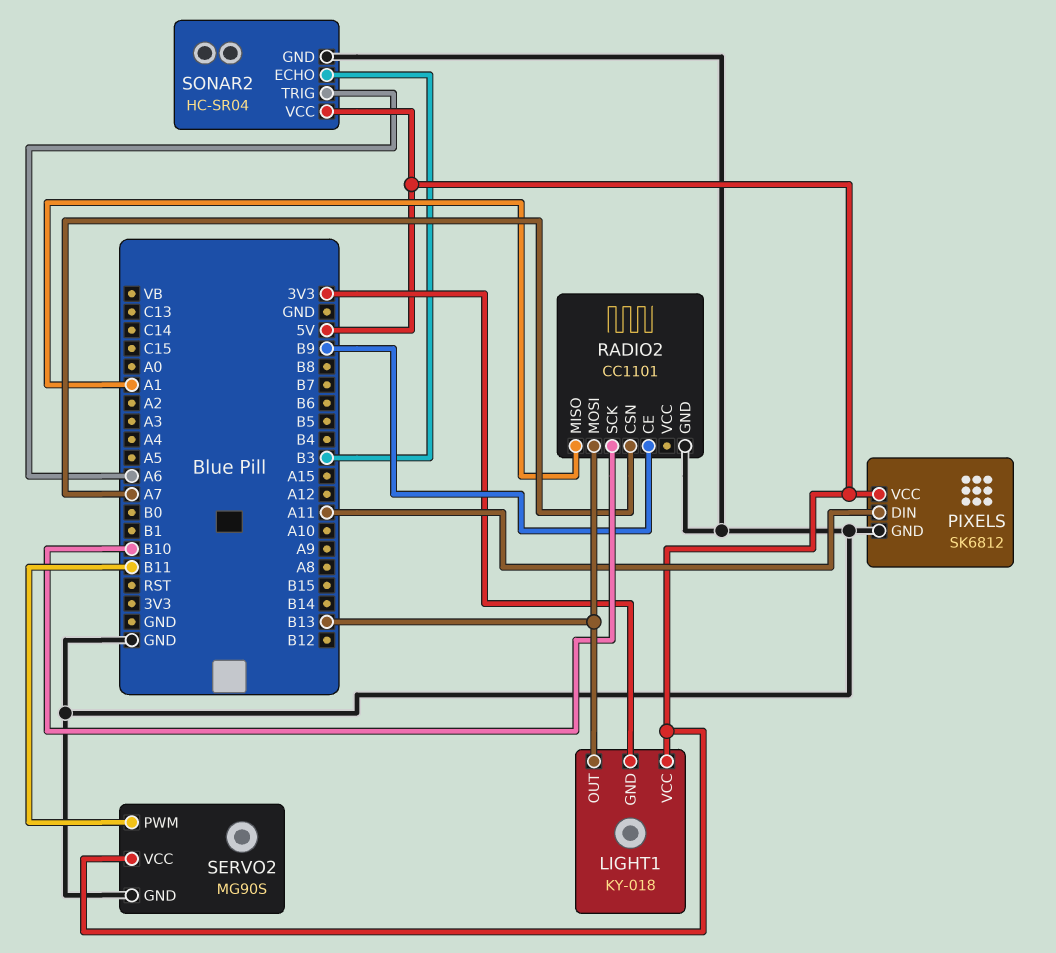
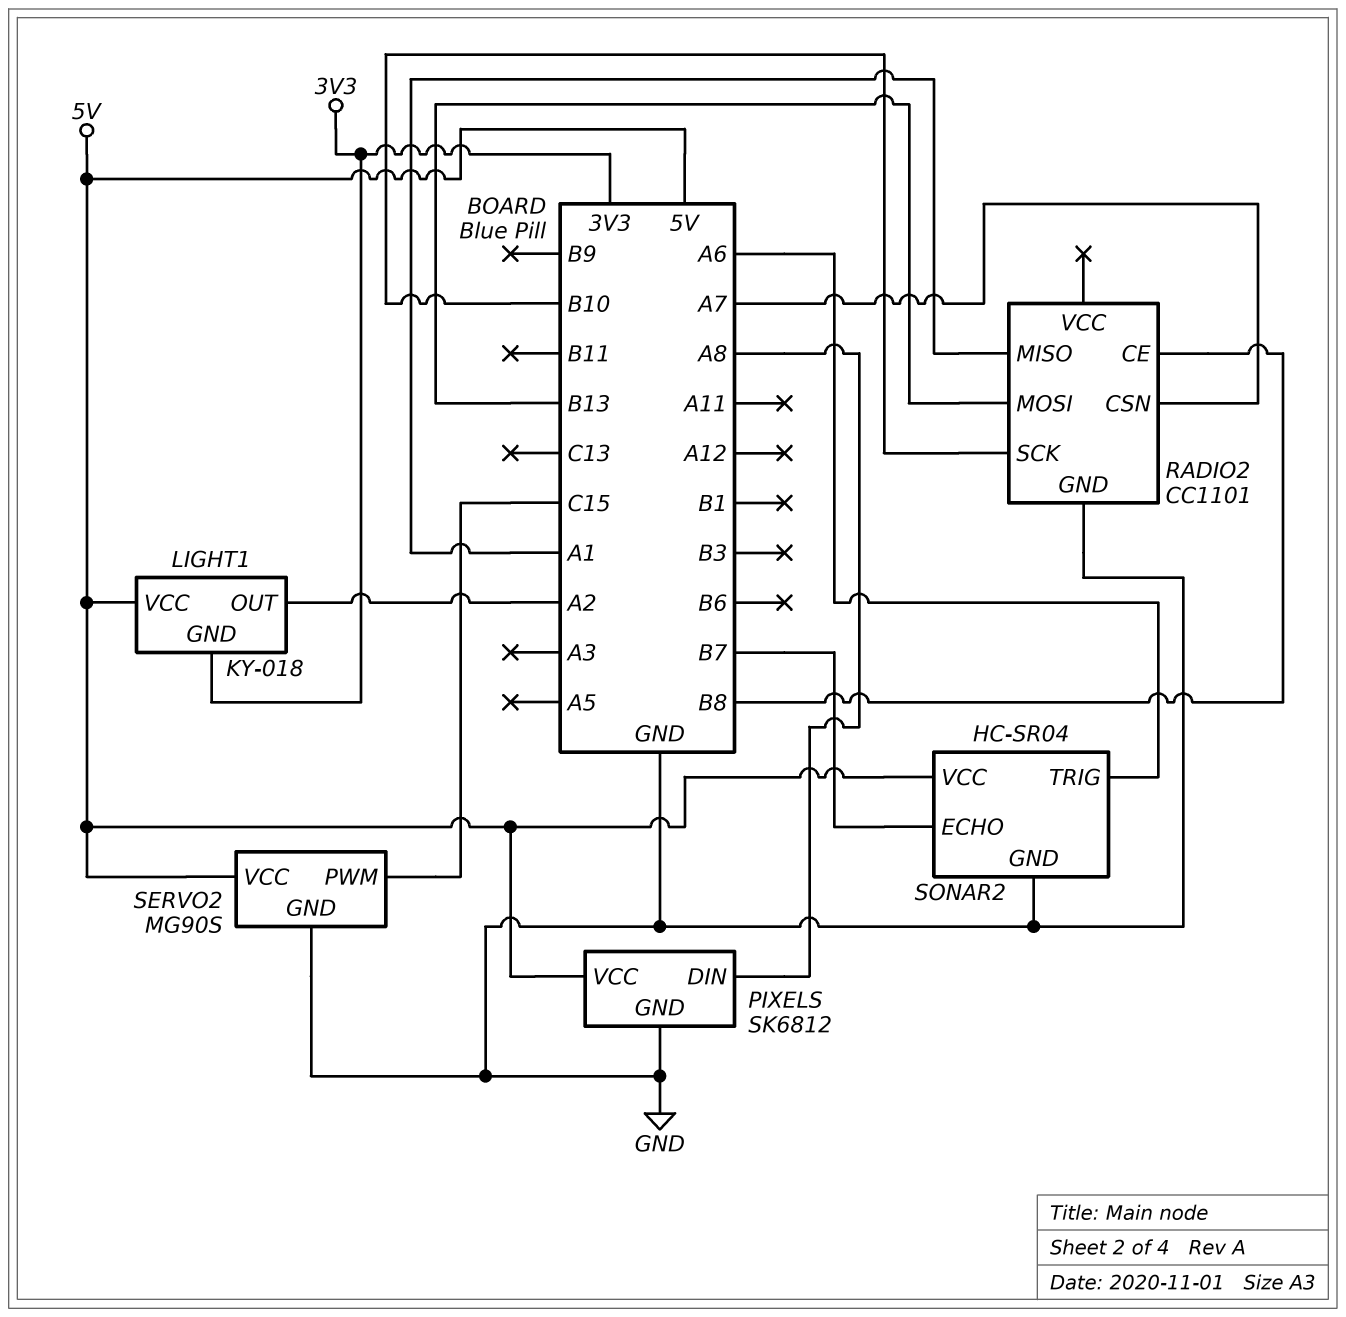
LIGHT1 pin OUT: B13 -> A2
PIXELS pin DIN: A11 -> A8
RADIO2 pin CE: B9 -> B8
SERVO2 pin PWM: B11 -> C15
SONAR2 pin ECHO: B3 -> B7

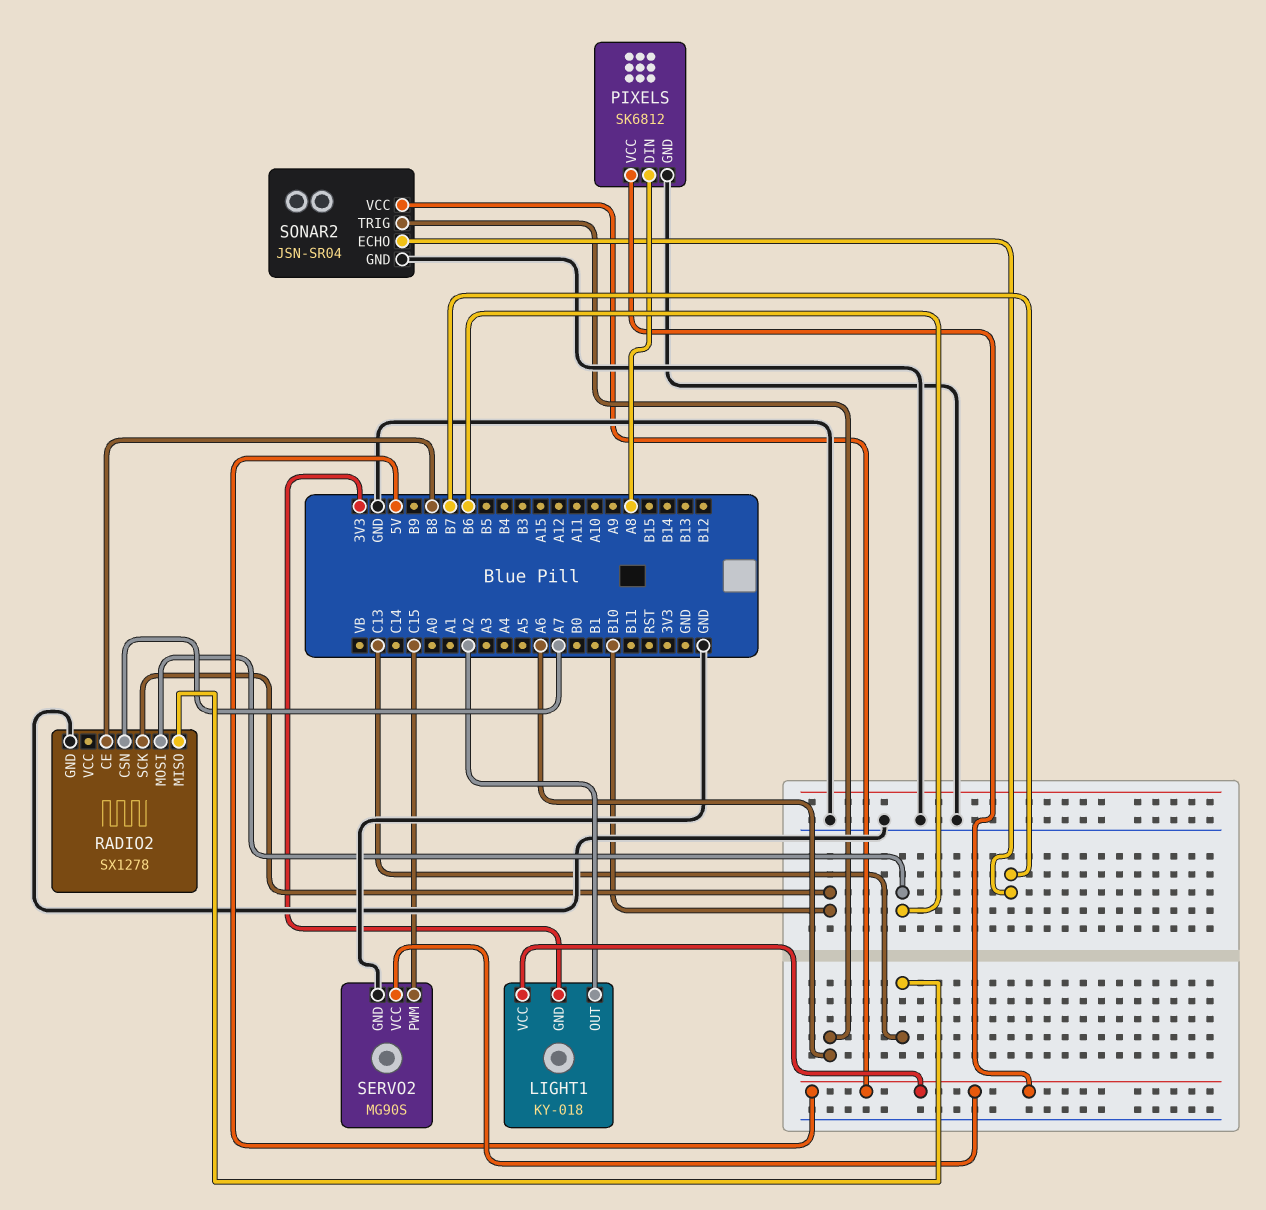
RADIO2: CC1101 -> SX1278
RADIO2 pin MISO: A1 -> C13
RADIO2 pin MOSI: B13 -> B6
SONAR2: HC-SR04 -> JSN-SR04

